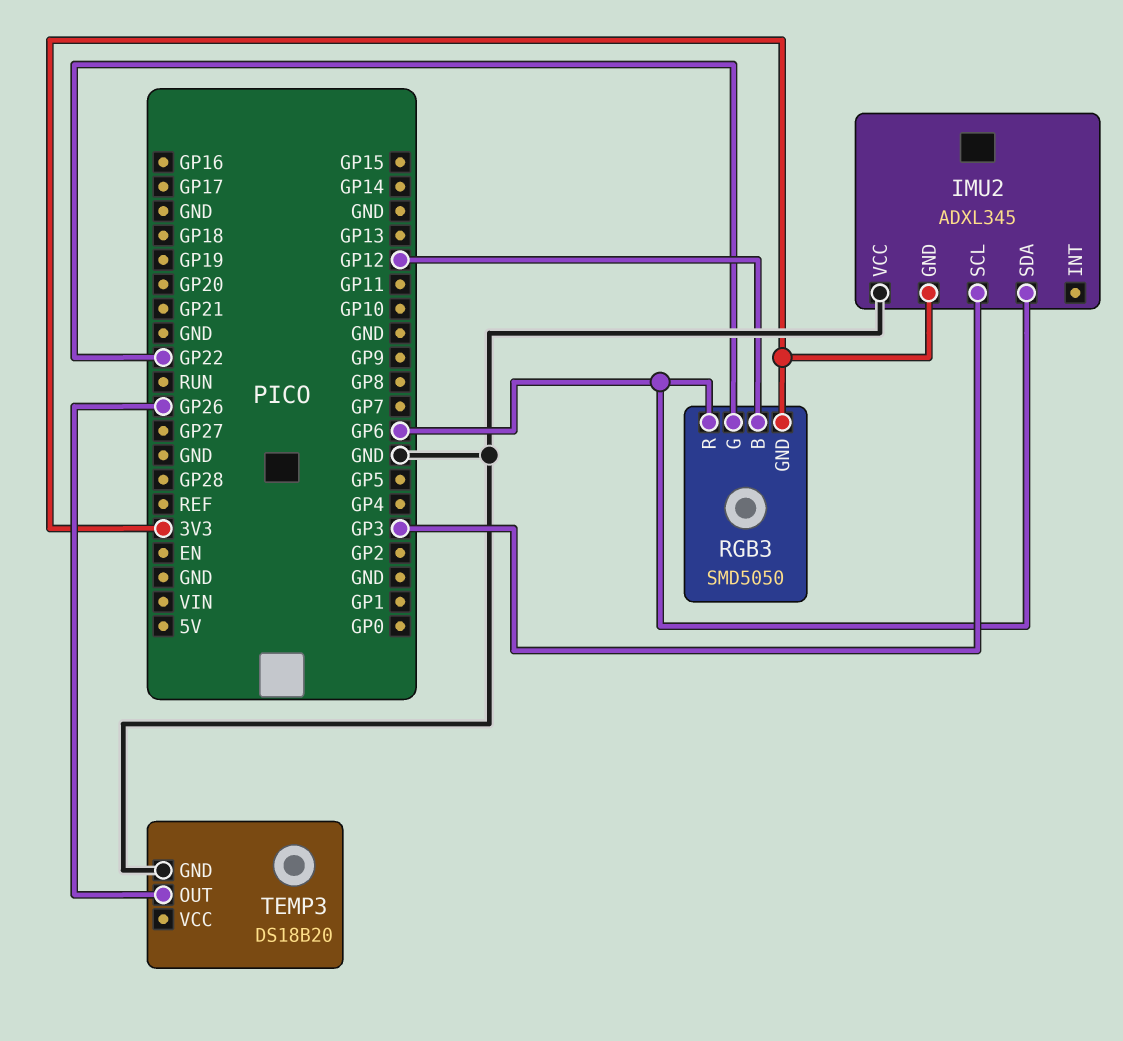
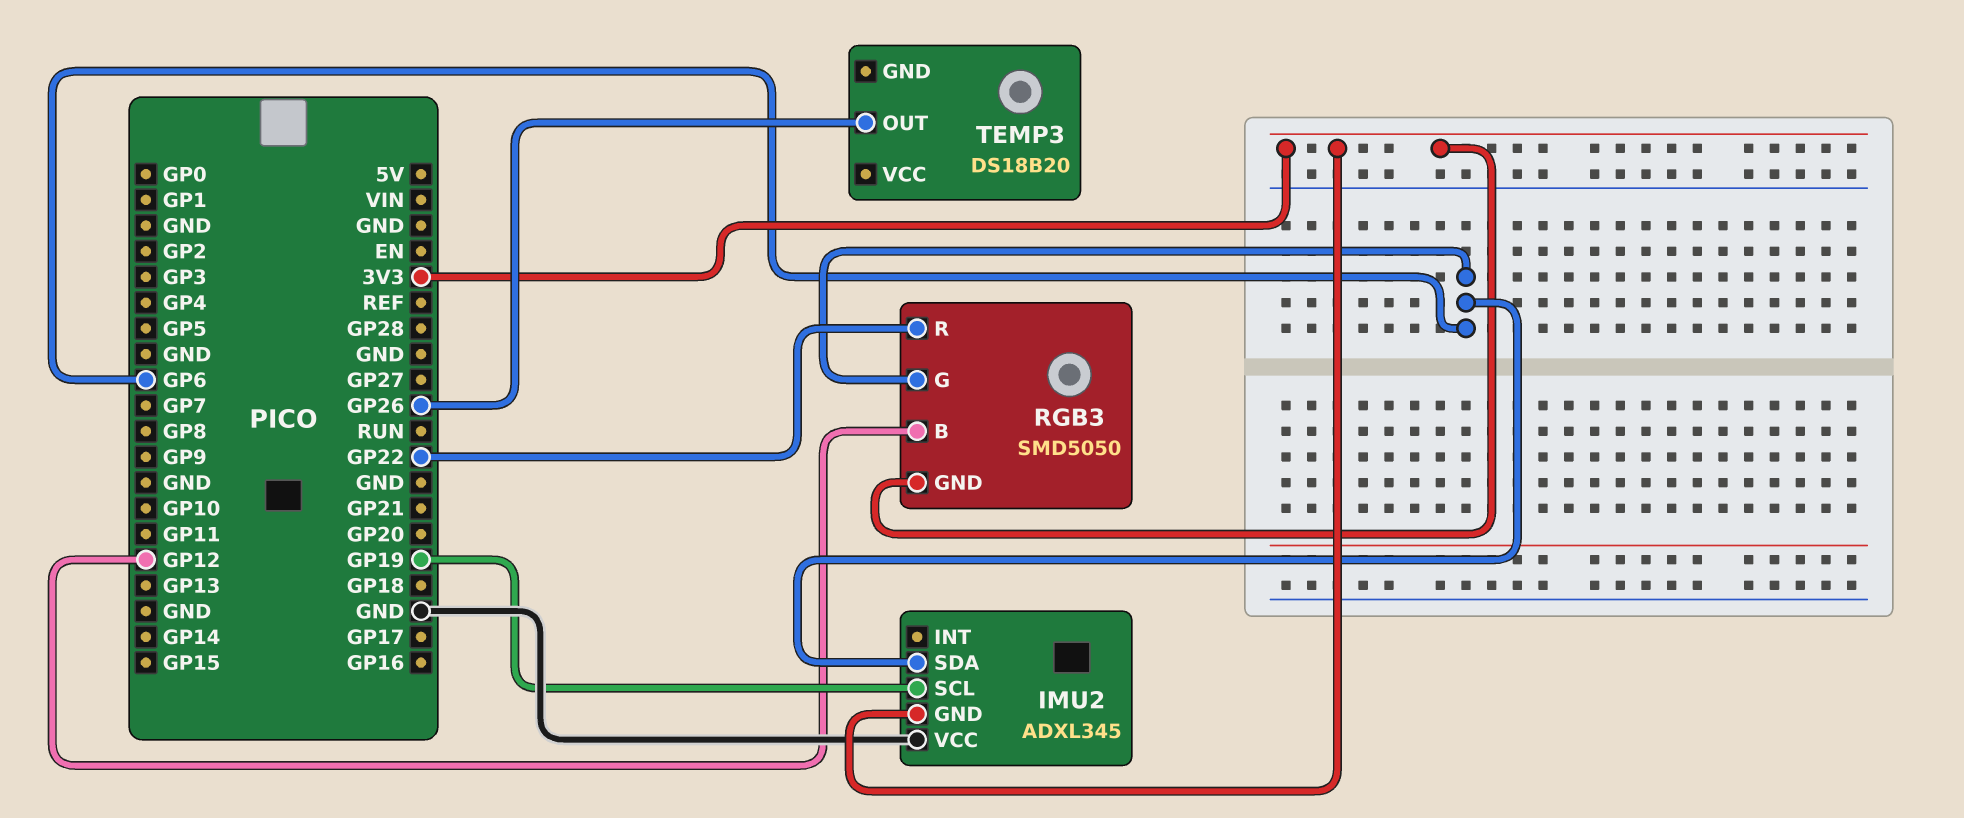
IMU2 pin SCL: GP3 -> GP19
RGB3 pin G: GP22 -> GP6
RGB3 pin R: GP6 -> GP22
TEMP3 pin GND: GND -> none

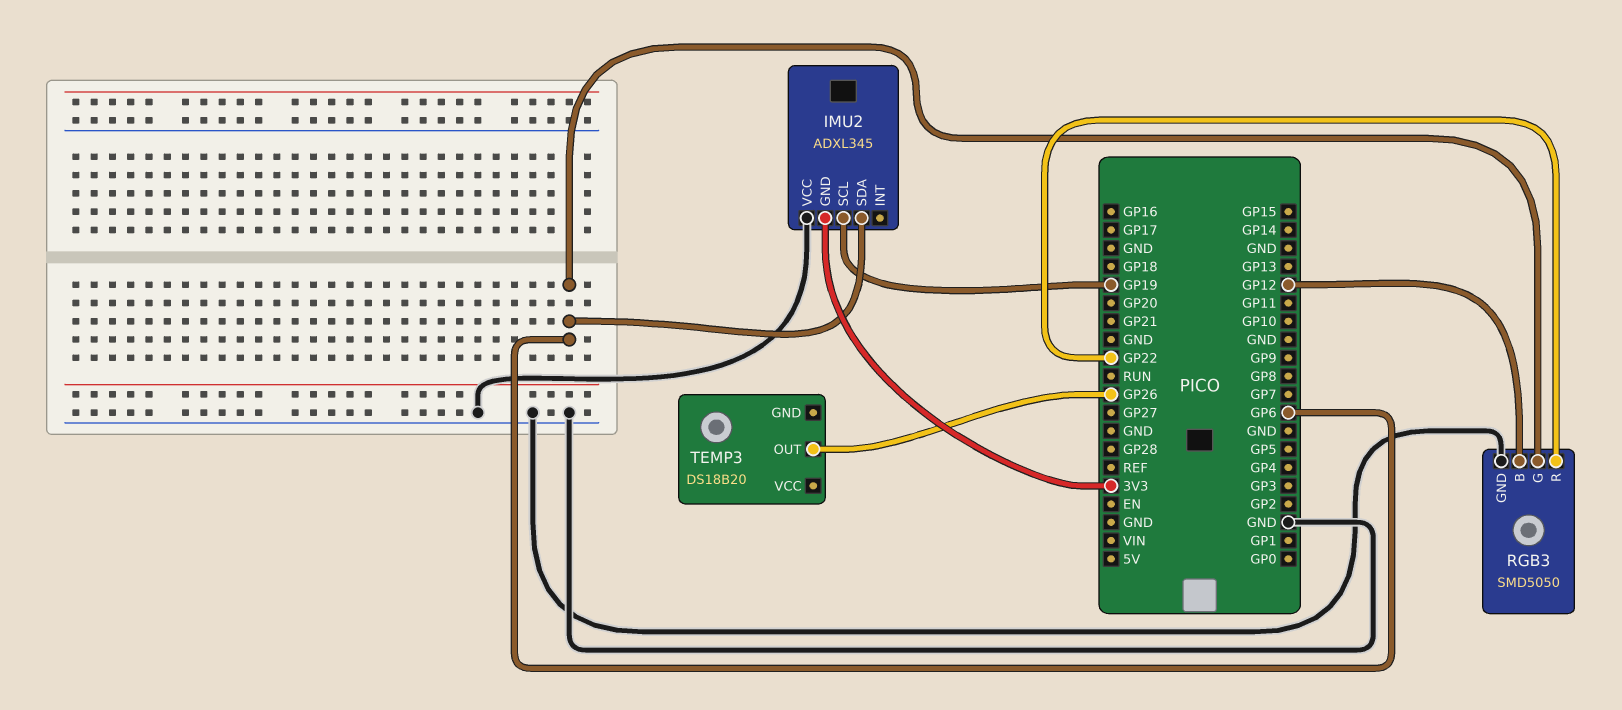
RGB3 pin GND: 3V3 -> GND

